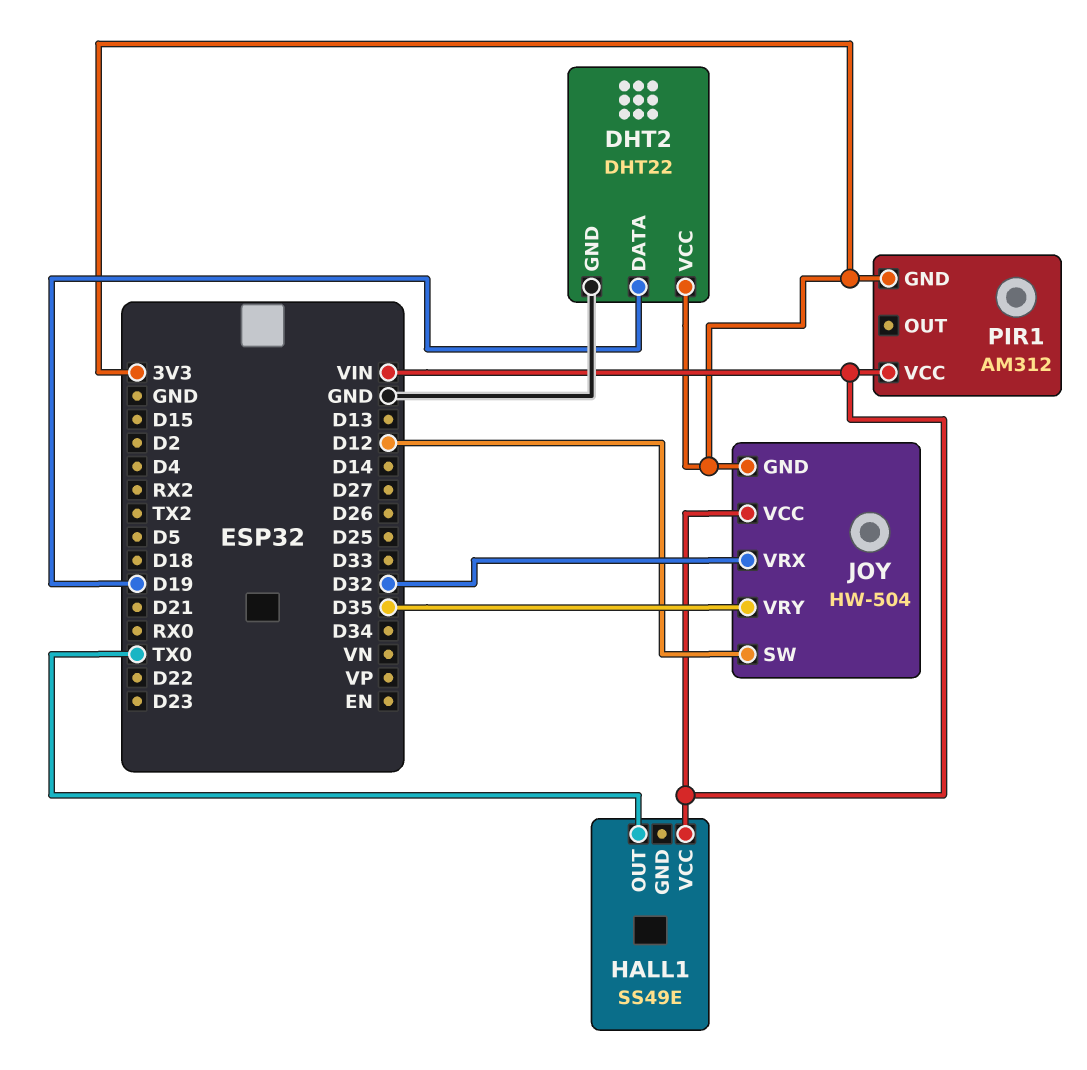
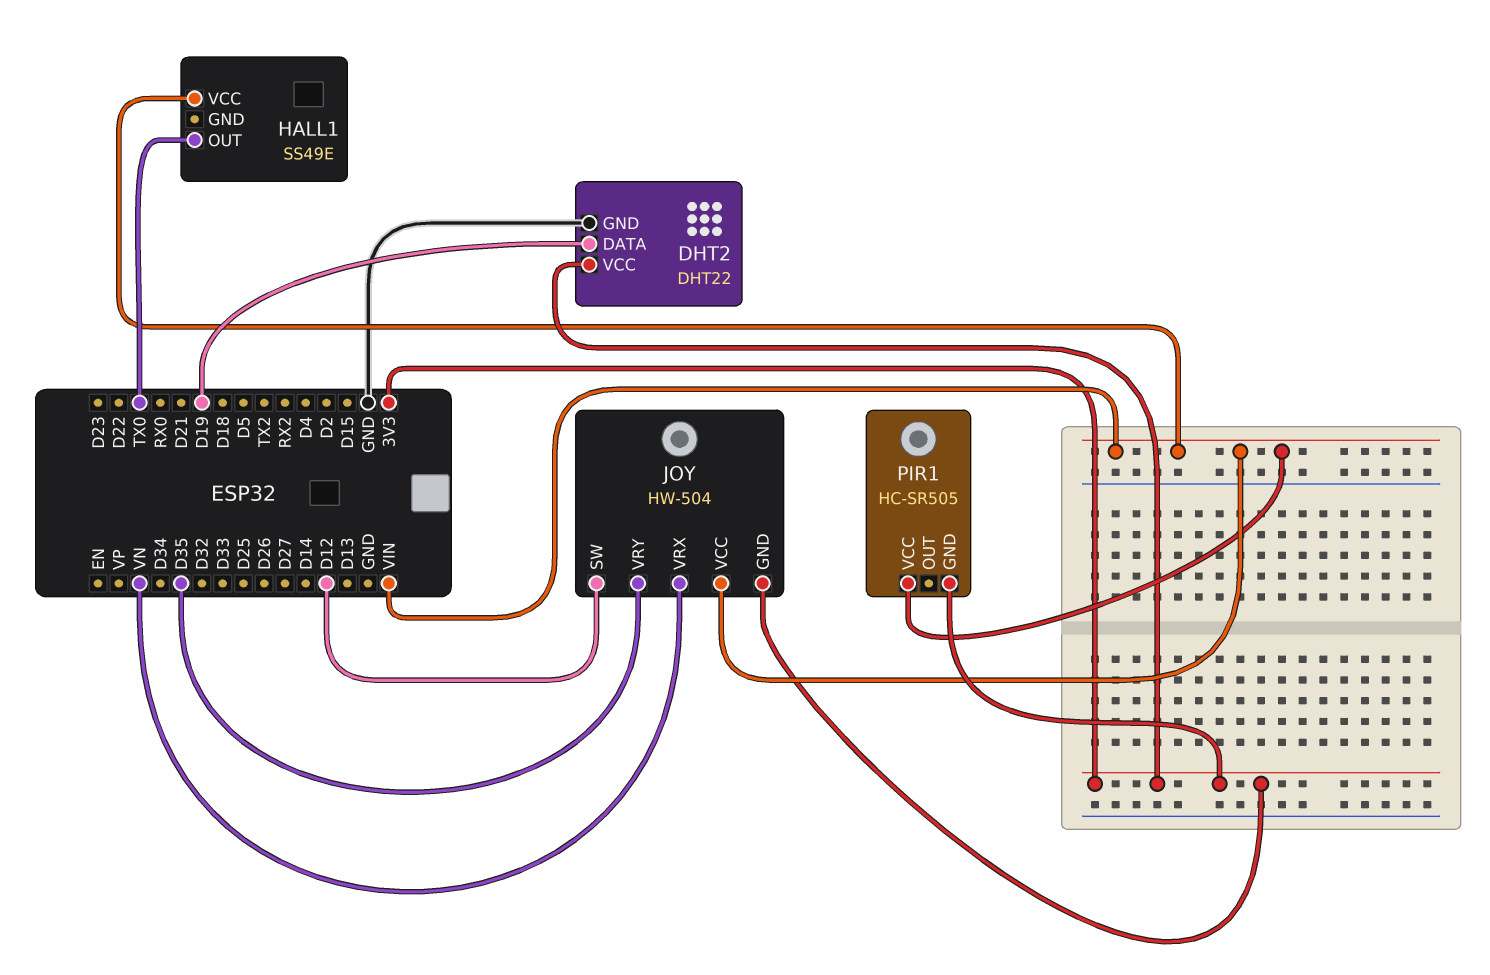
JOY pin VRX: D32 -> VN
PIR1: AM312 -> HC-SR505

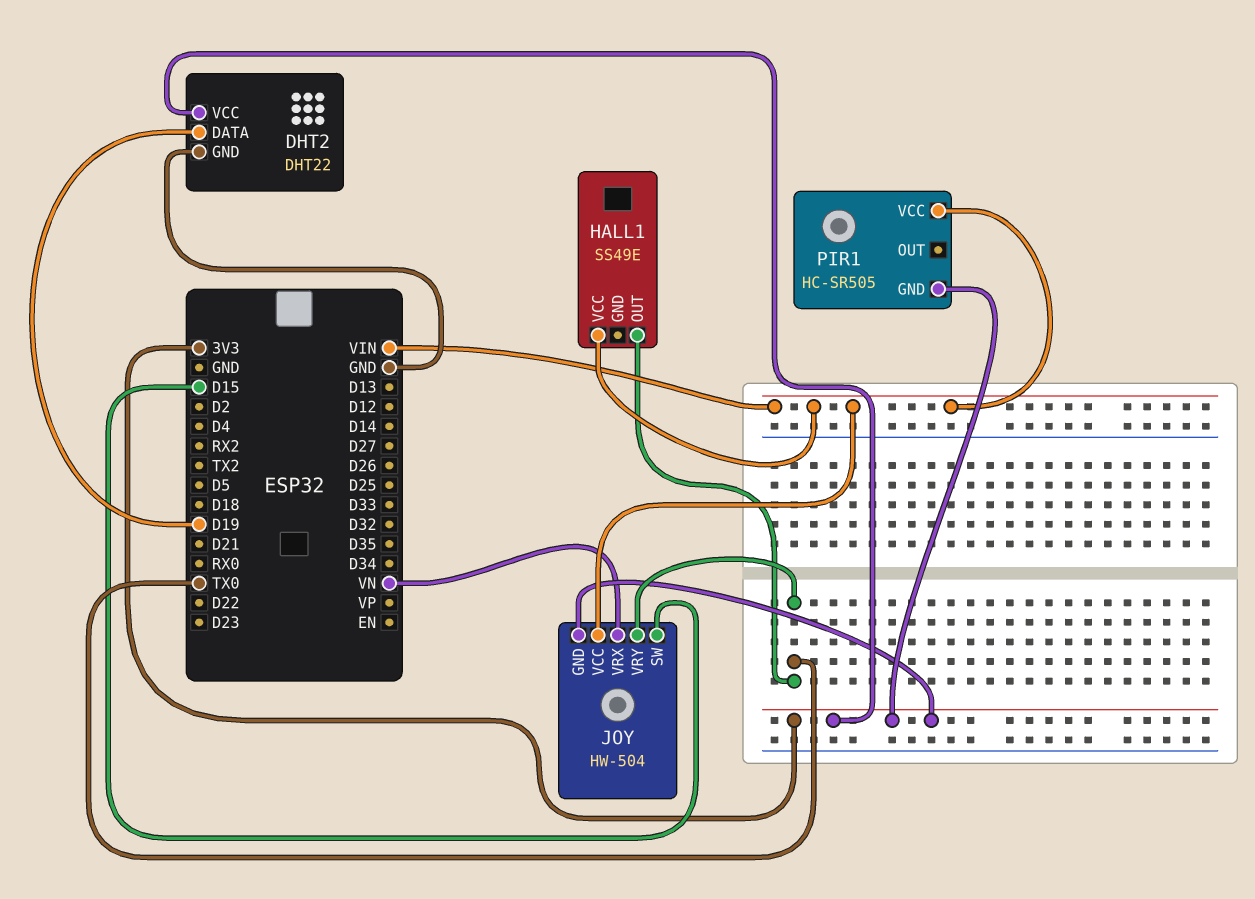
JOY pin SW: D12 -> D15
JOY pin VRY: D35 -> TX0

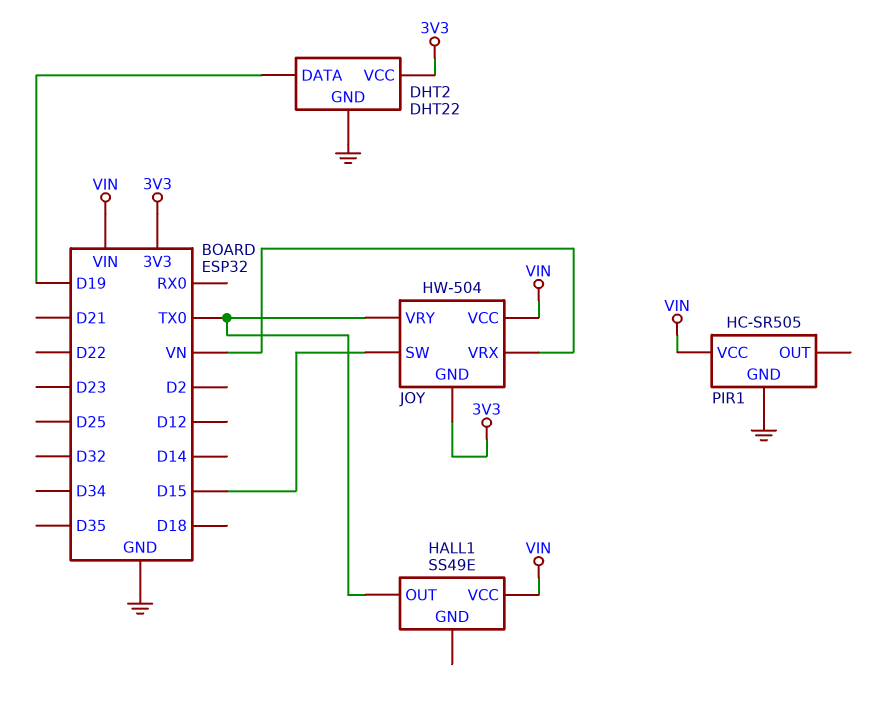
PIR1 pin GND: 3V3 -> GND

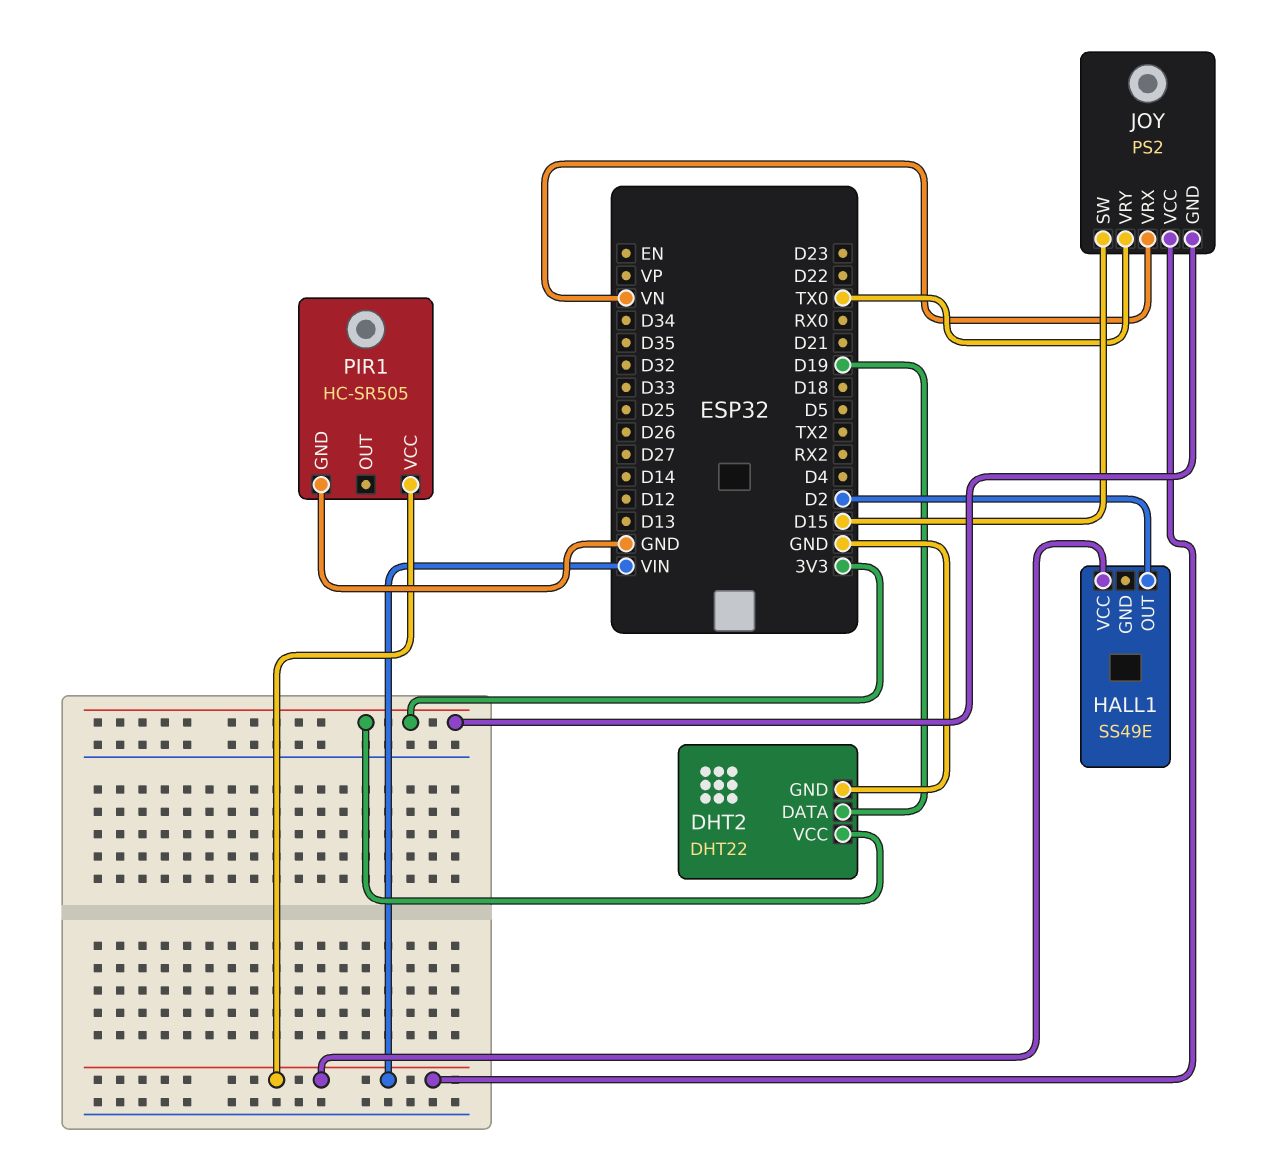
HALL1 pin OUT: TX0 -> D2
JOY: HW-504 -> PS2

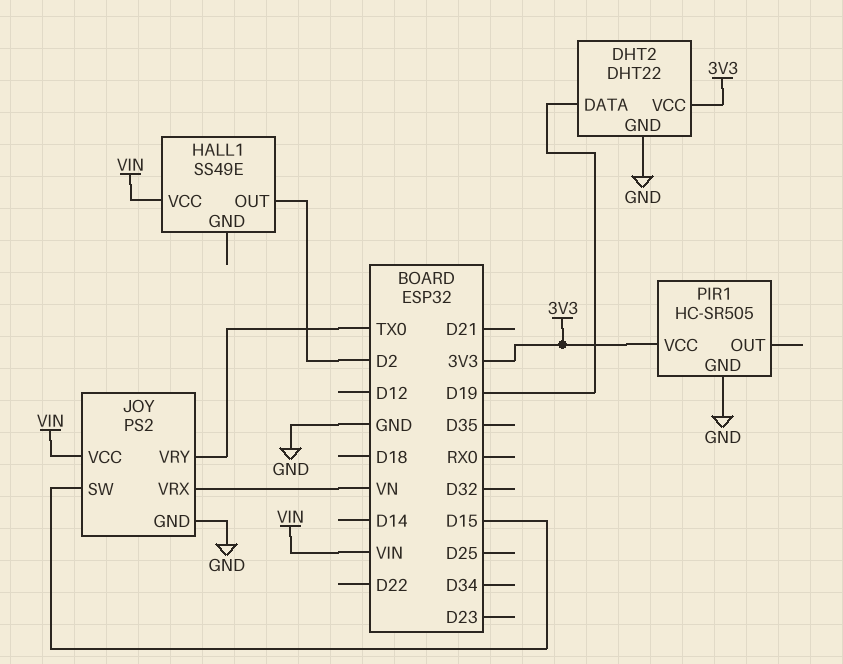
JOY pin GND: 3V3 -> GND
PIR1 pin VCC: VIN -> 3V3

